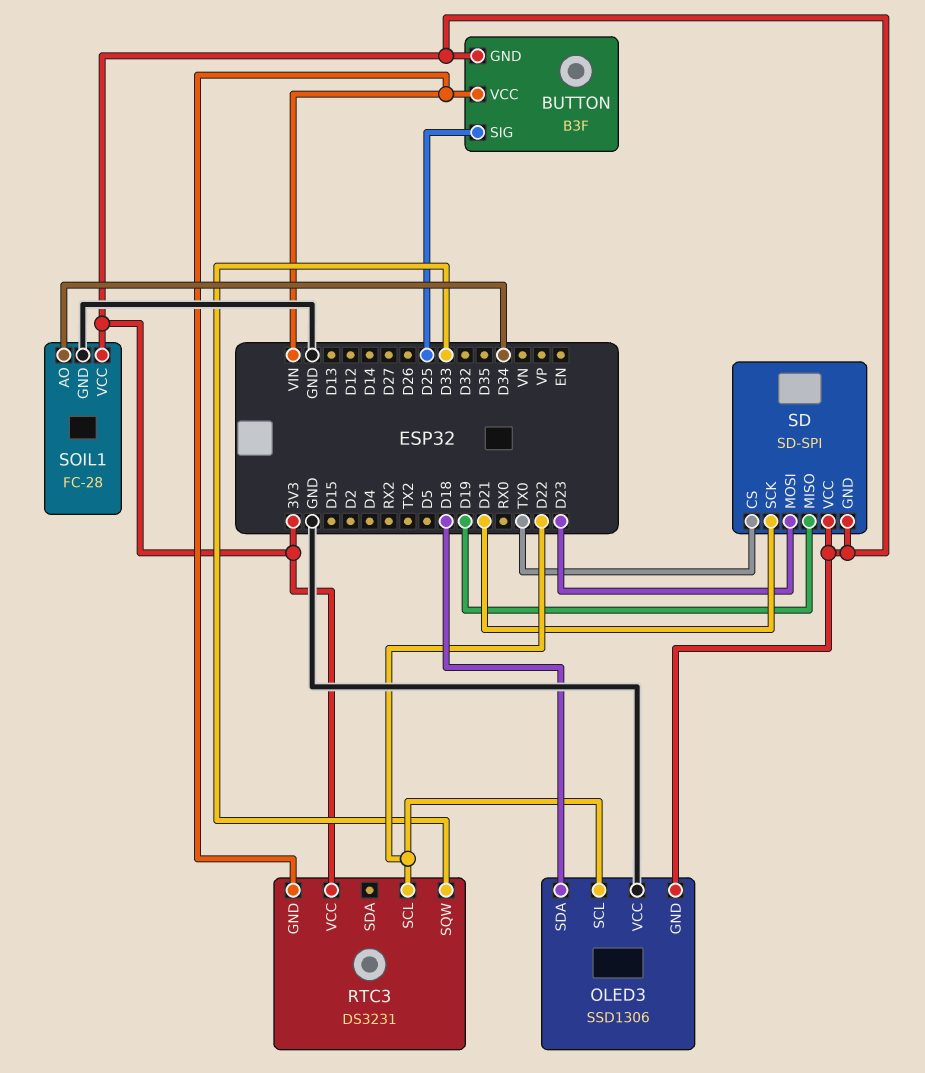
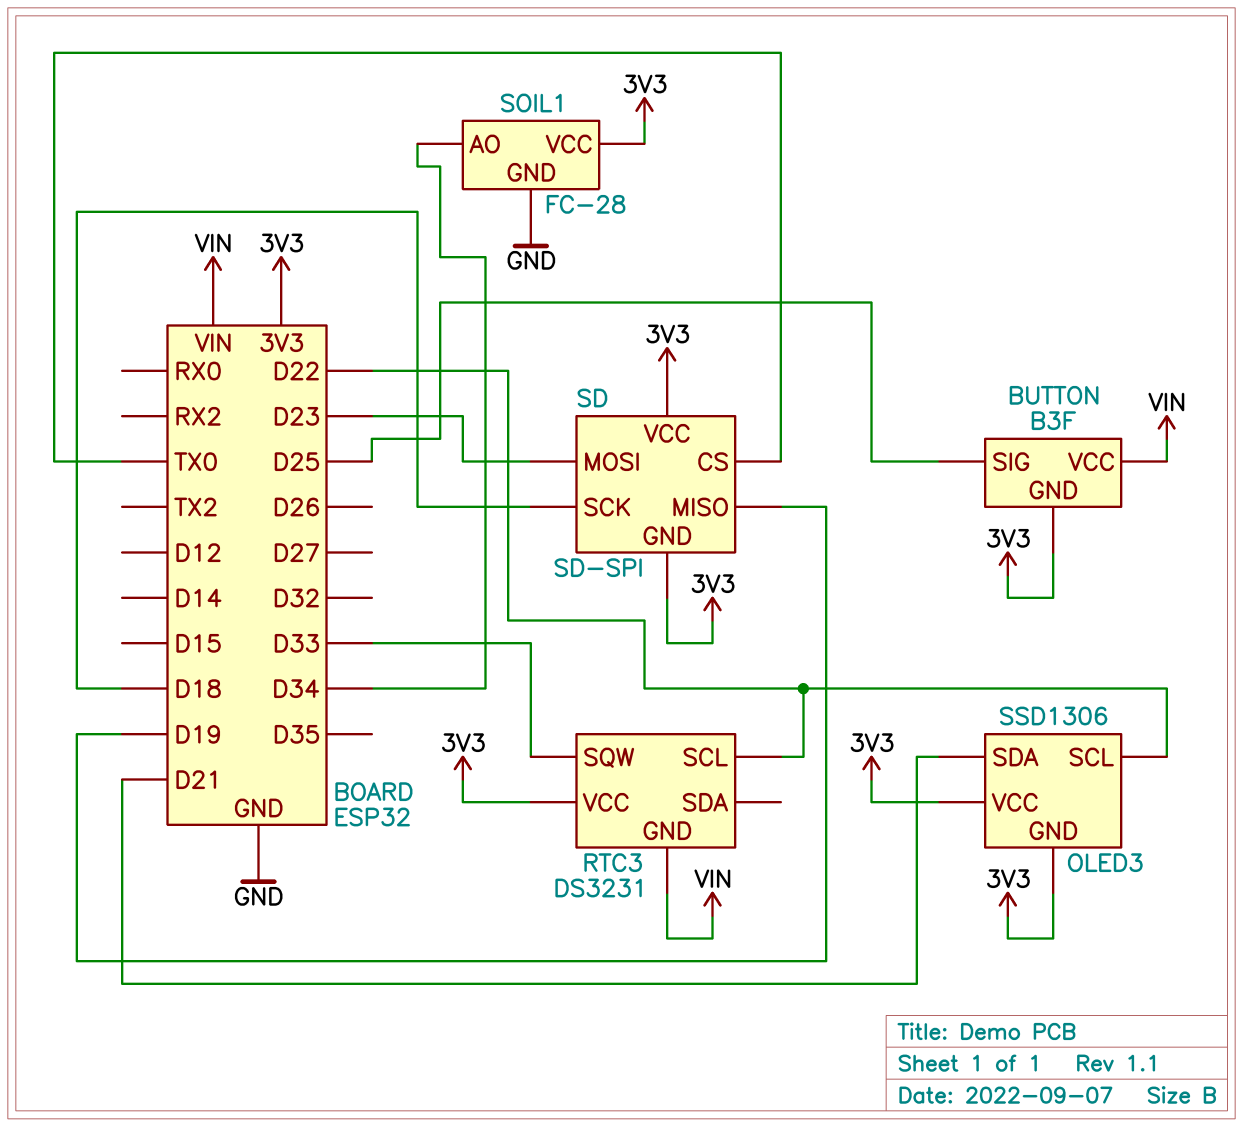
OLED3 pin SDA: D18 -> D21
OLED3 pin VCC: GND -> 3V3
SD pin SCK: D21 -> D18

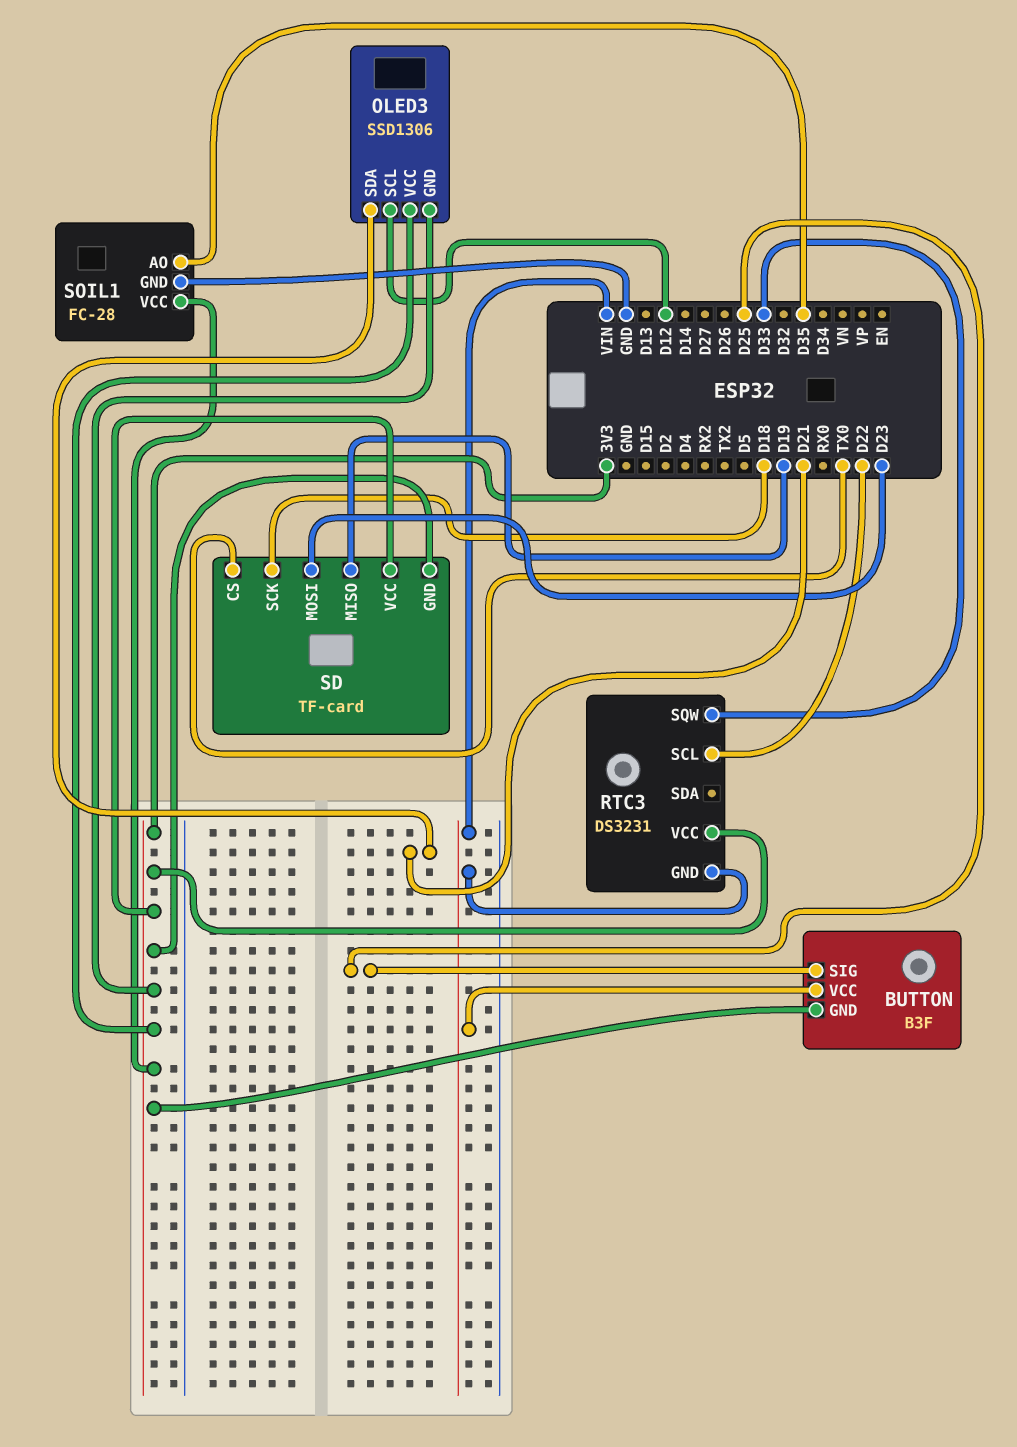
OLED3 pin SCL: D22 -> D12
SD: SD-SPI -> TF-card
SOIL1 pin AO: D34 -> D35

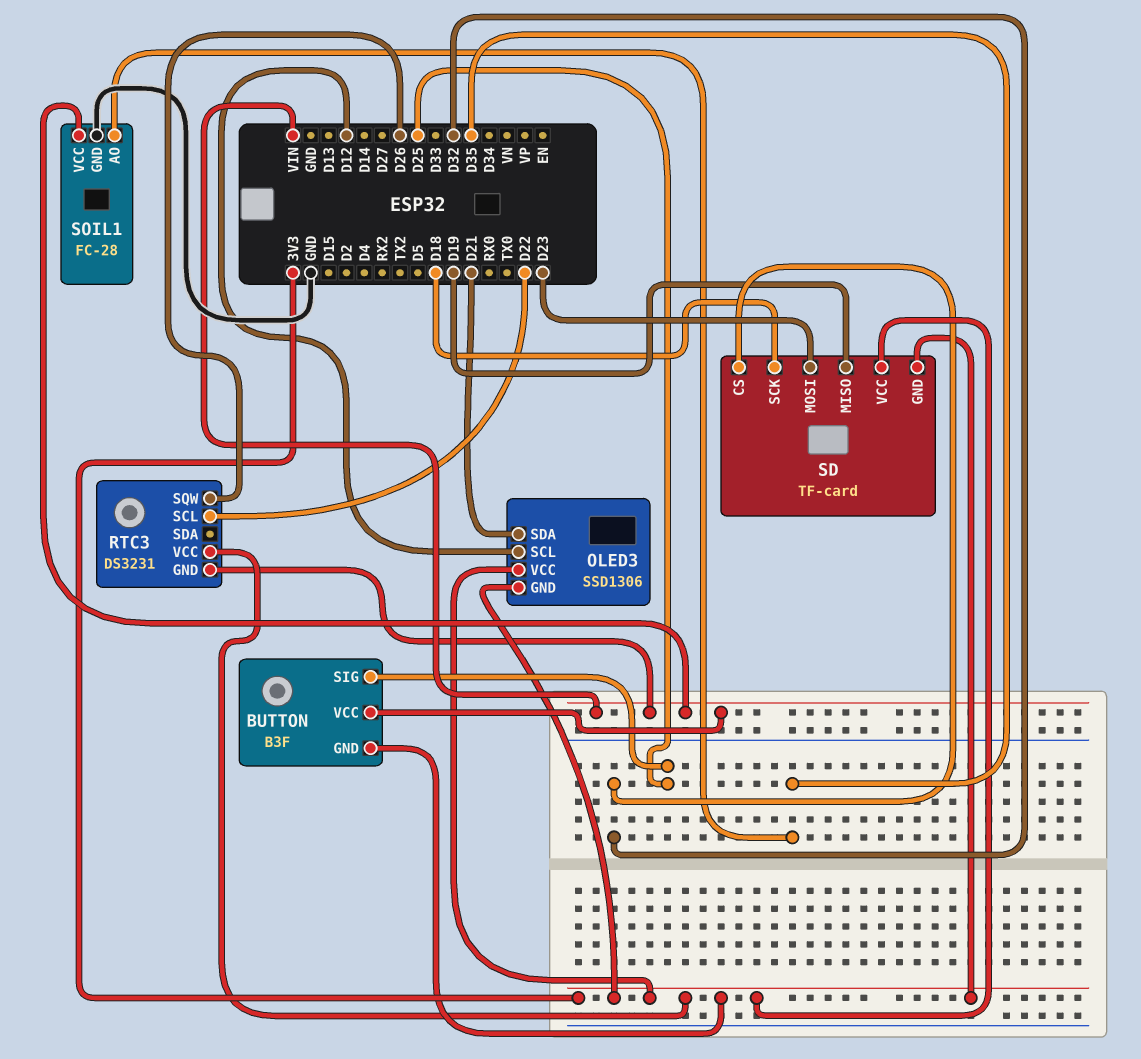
RTC3 pin SQW: D33 -> D26
SD pin CS: TX0 -> D32
SOIL1 pin VCC: 3V3 -> VIN

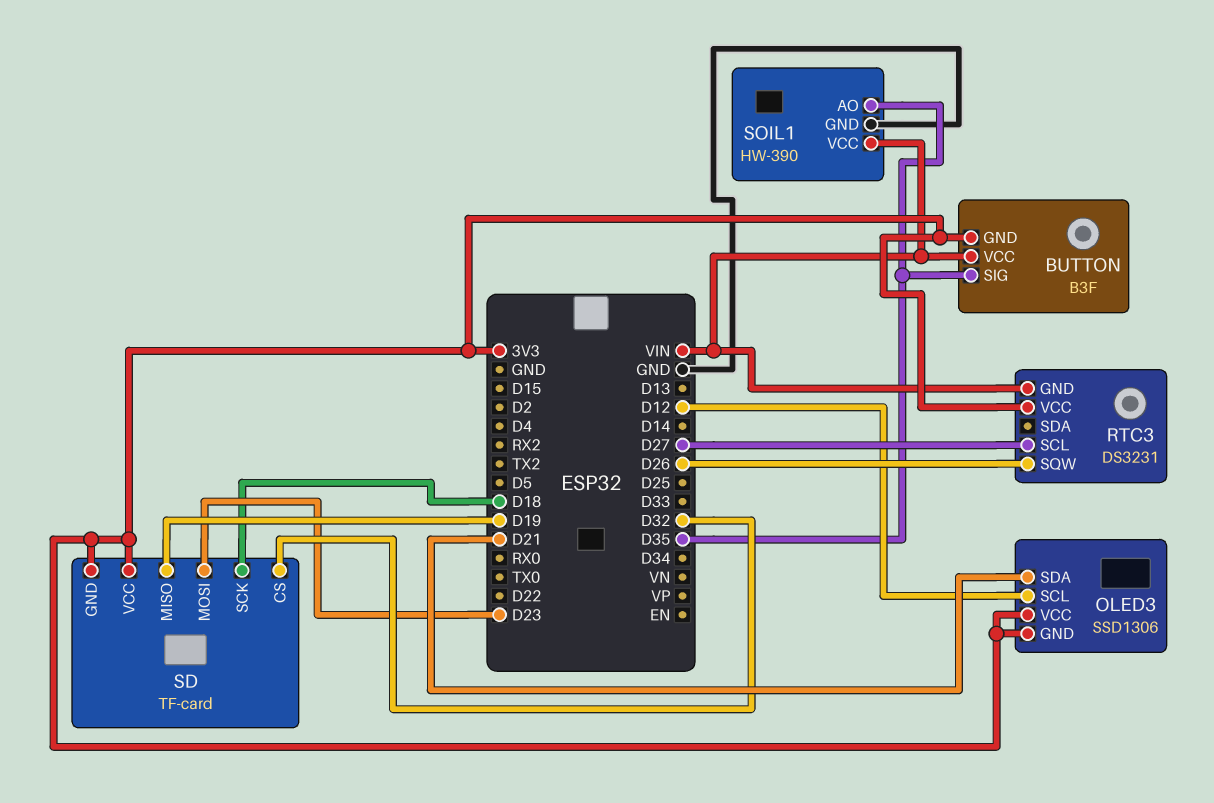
BUTTON pin SIG: D25 -> D35
RTC3 pin SCL: D22 -> D27
SOIL1: FC-28 -> HW-390

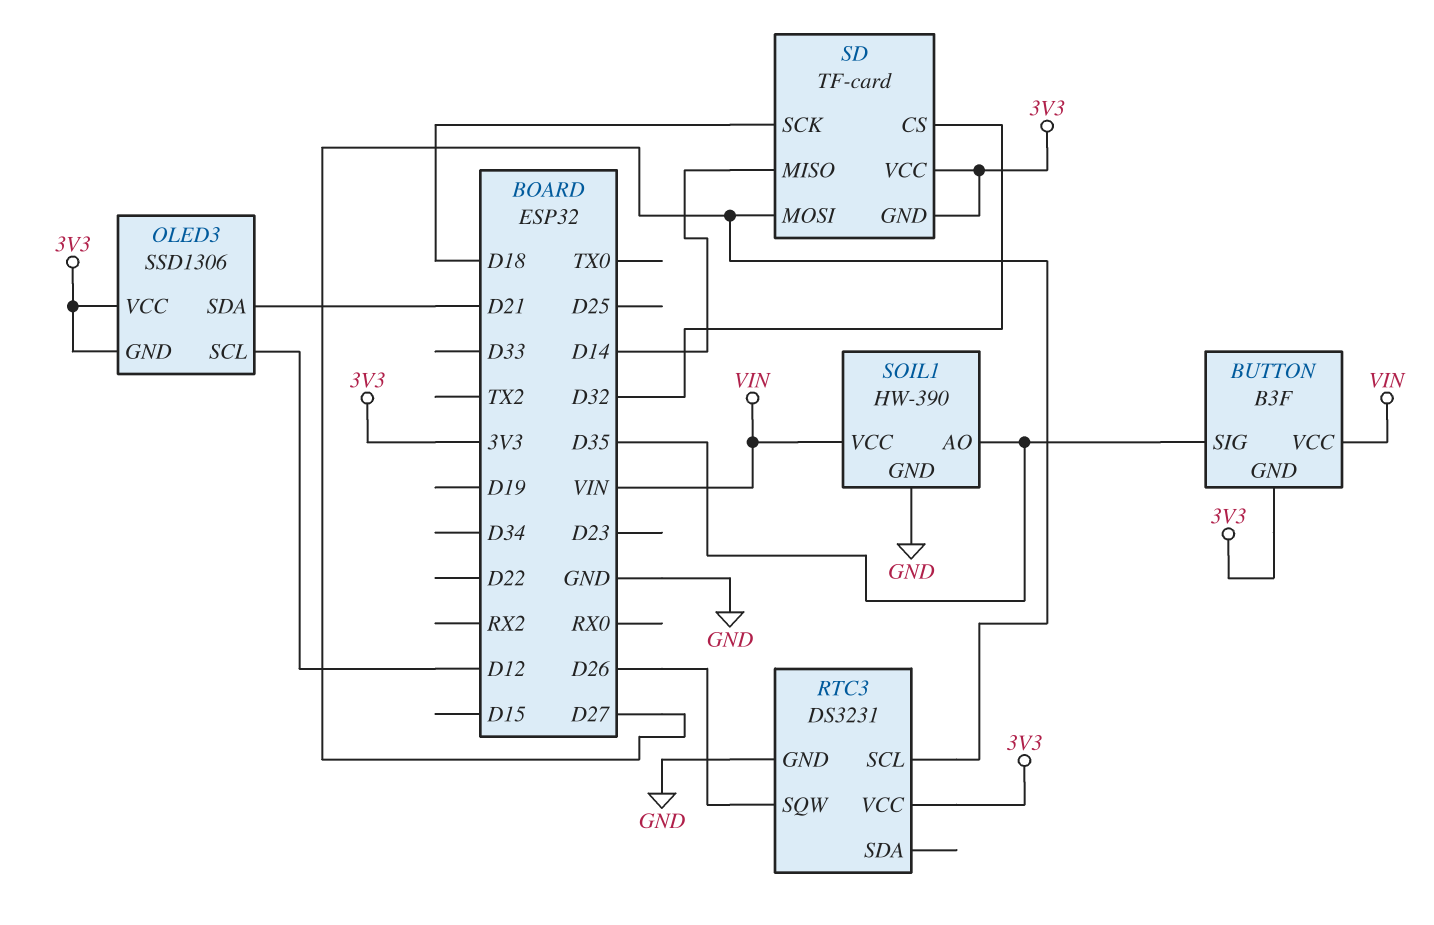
RTC3 pin GND: VIN -> GND
SD pin MISO: D19 -> D14
SD pin MOSI: D23 -> D27

